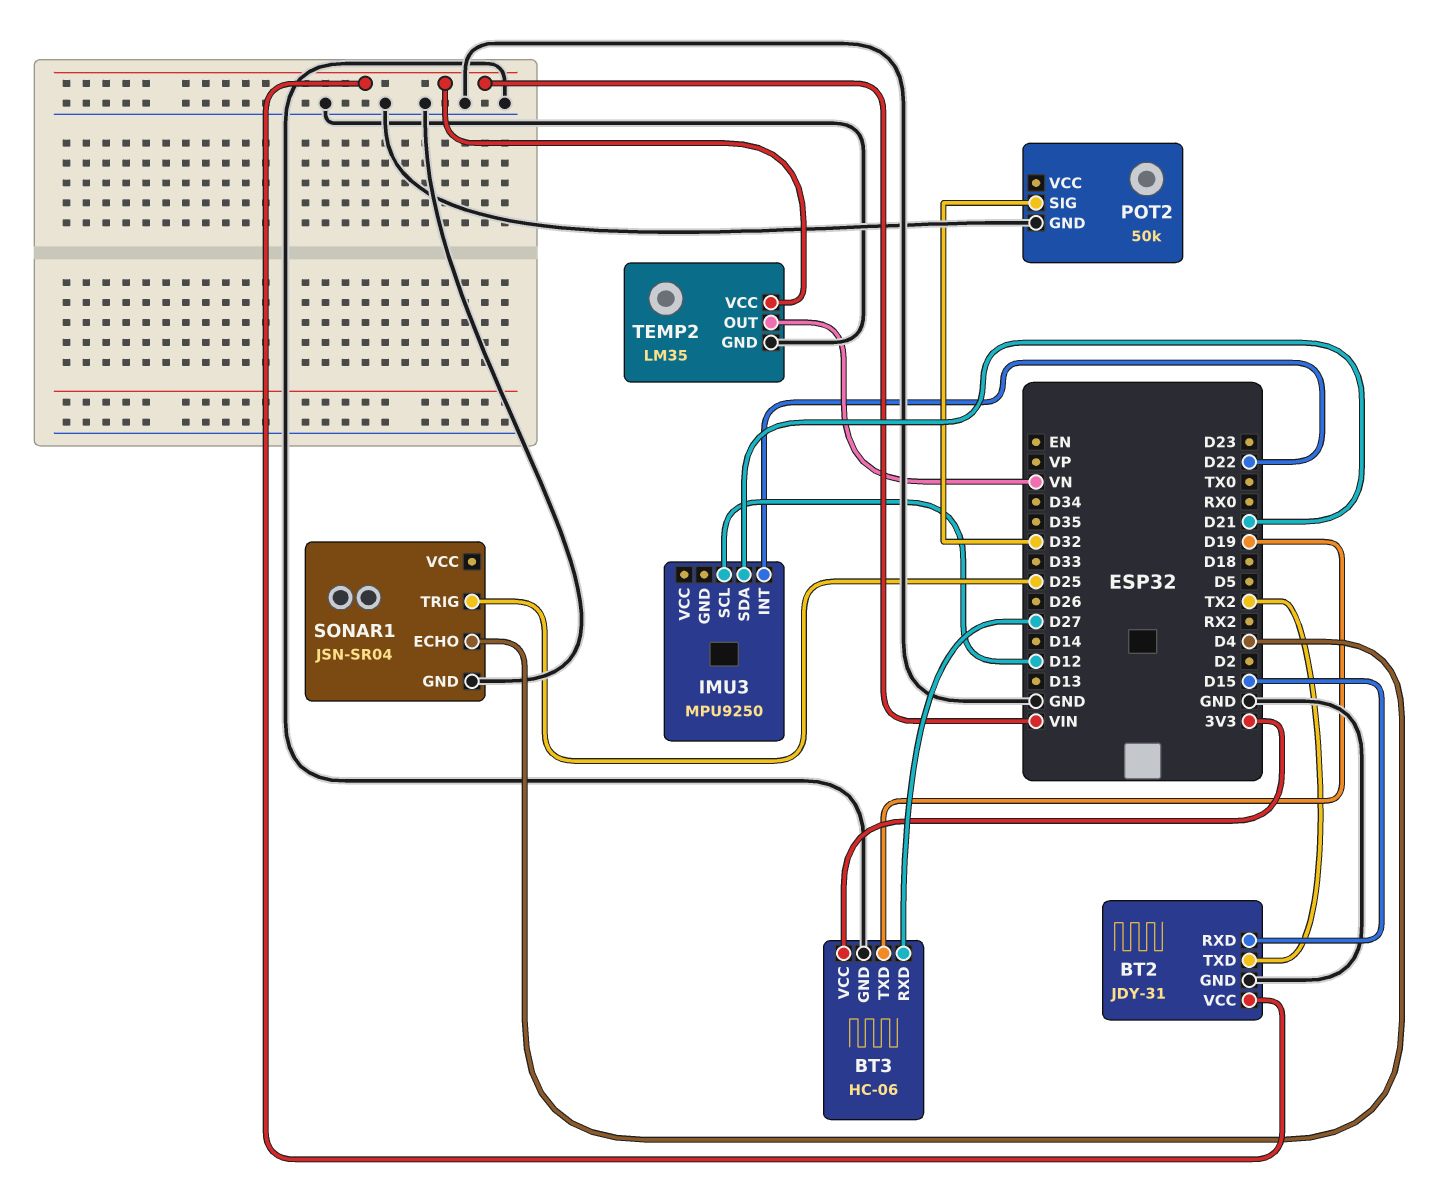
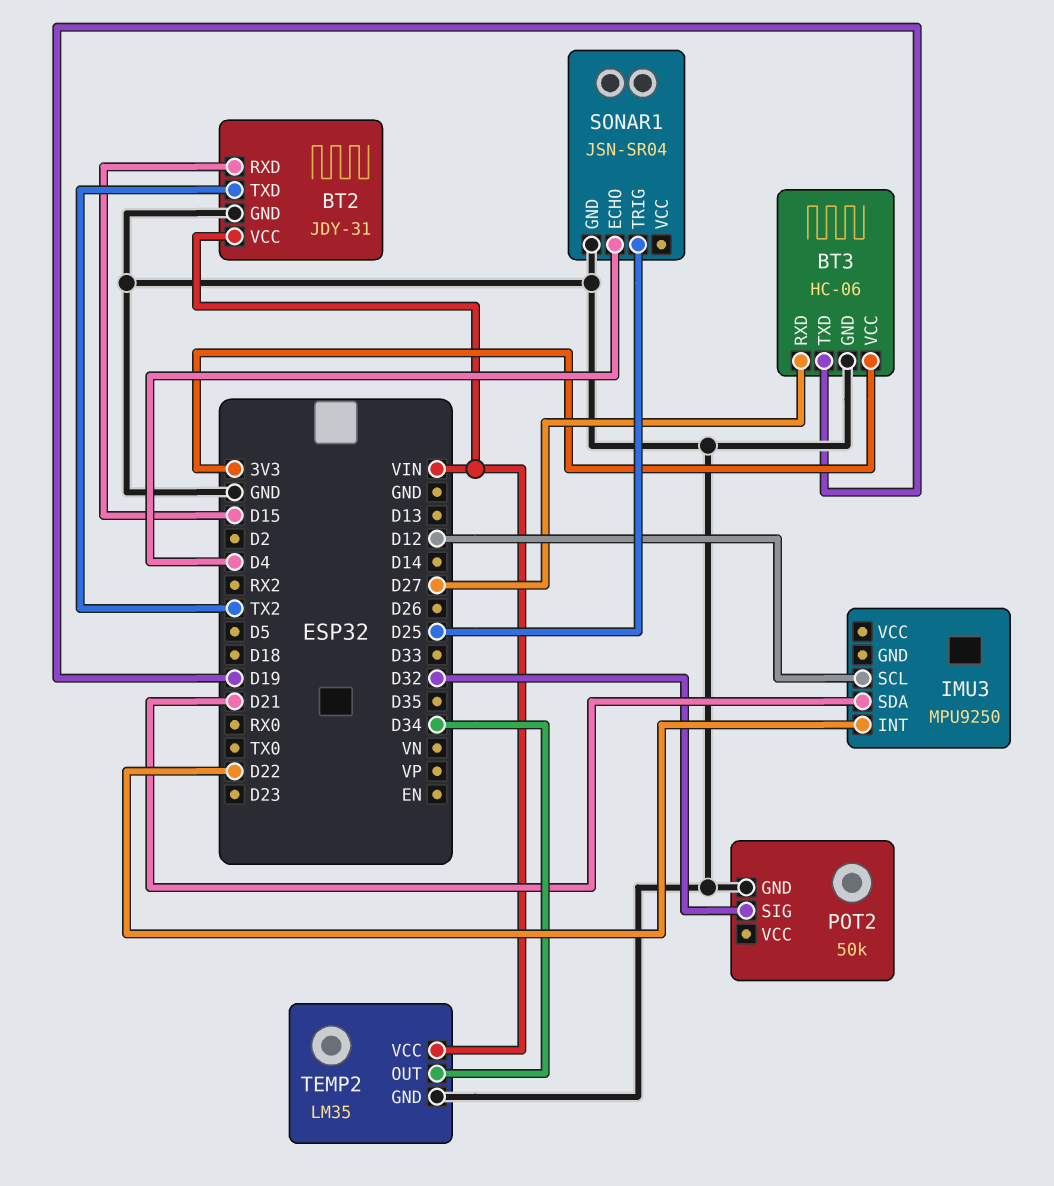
TEMP2 pin OUT: VN -> D34

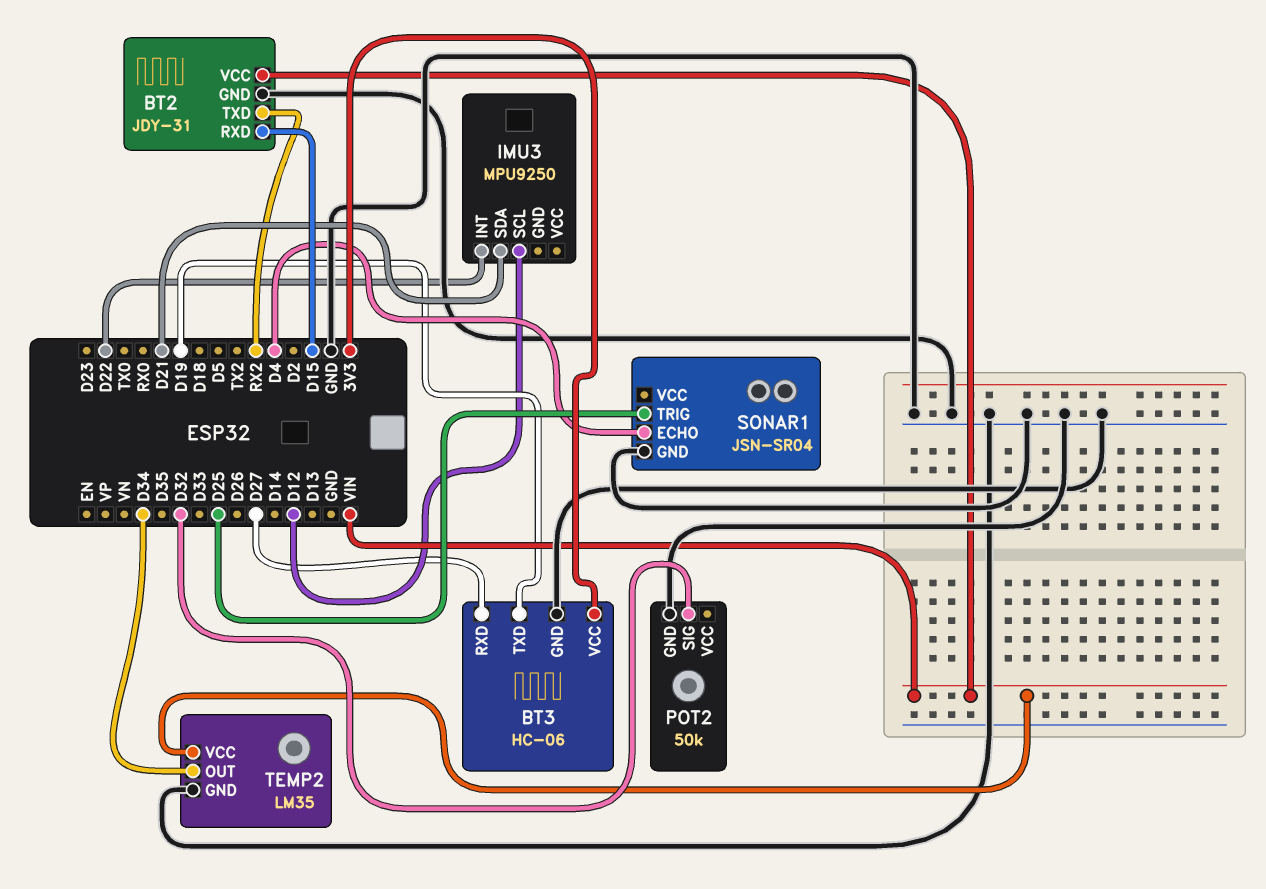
BT2 pin TXD: TX2 -> RX2

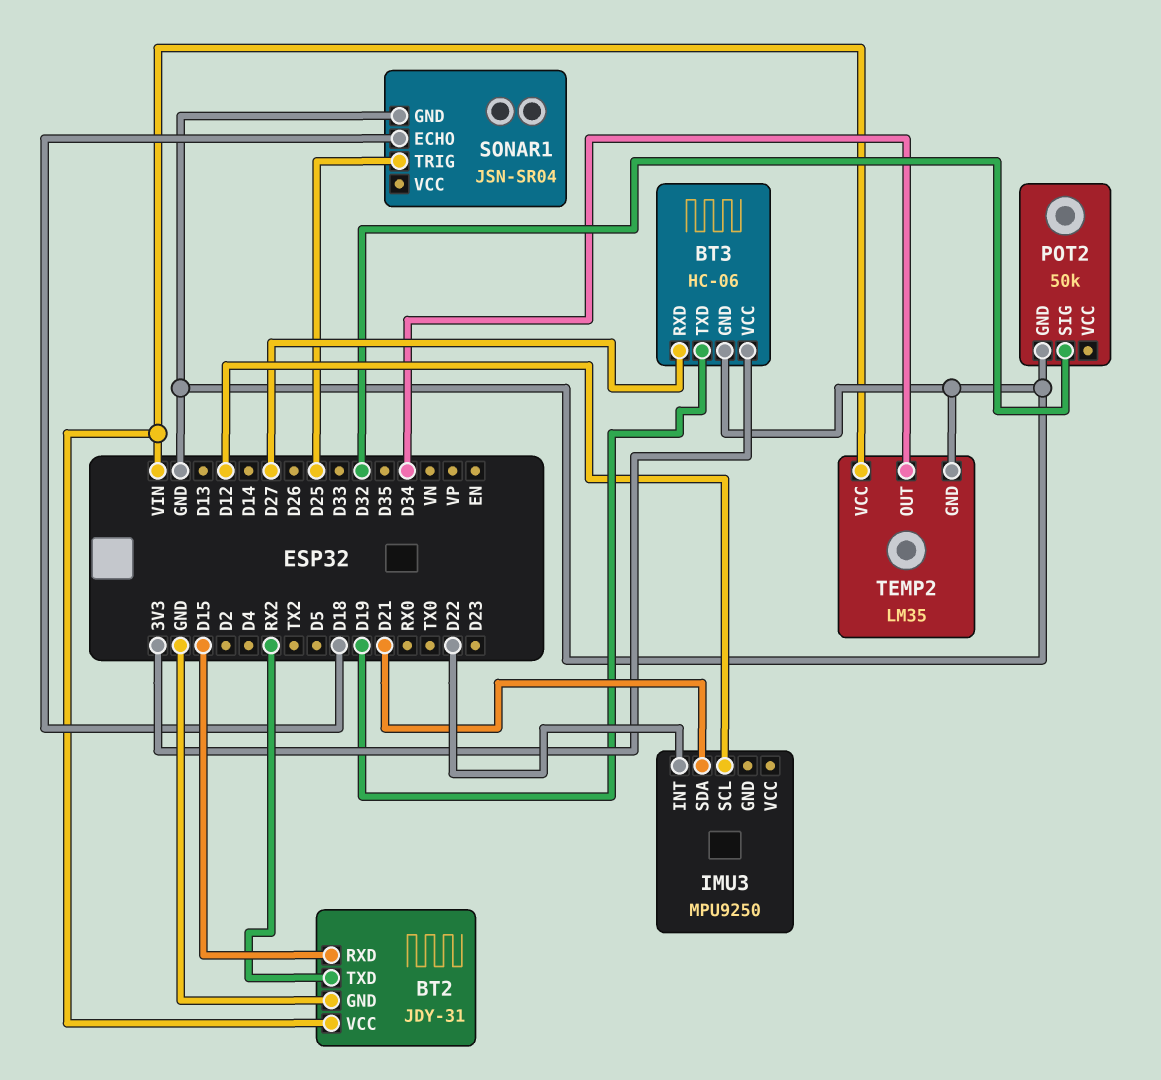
SONAR1 pin ECHO: D4 -> D18

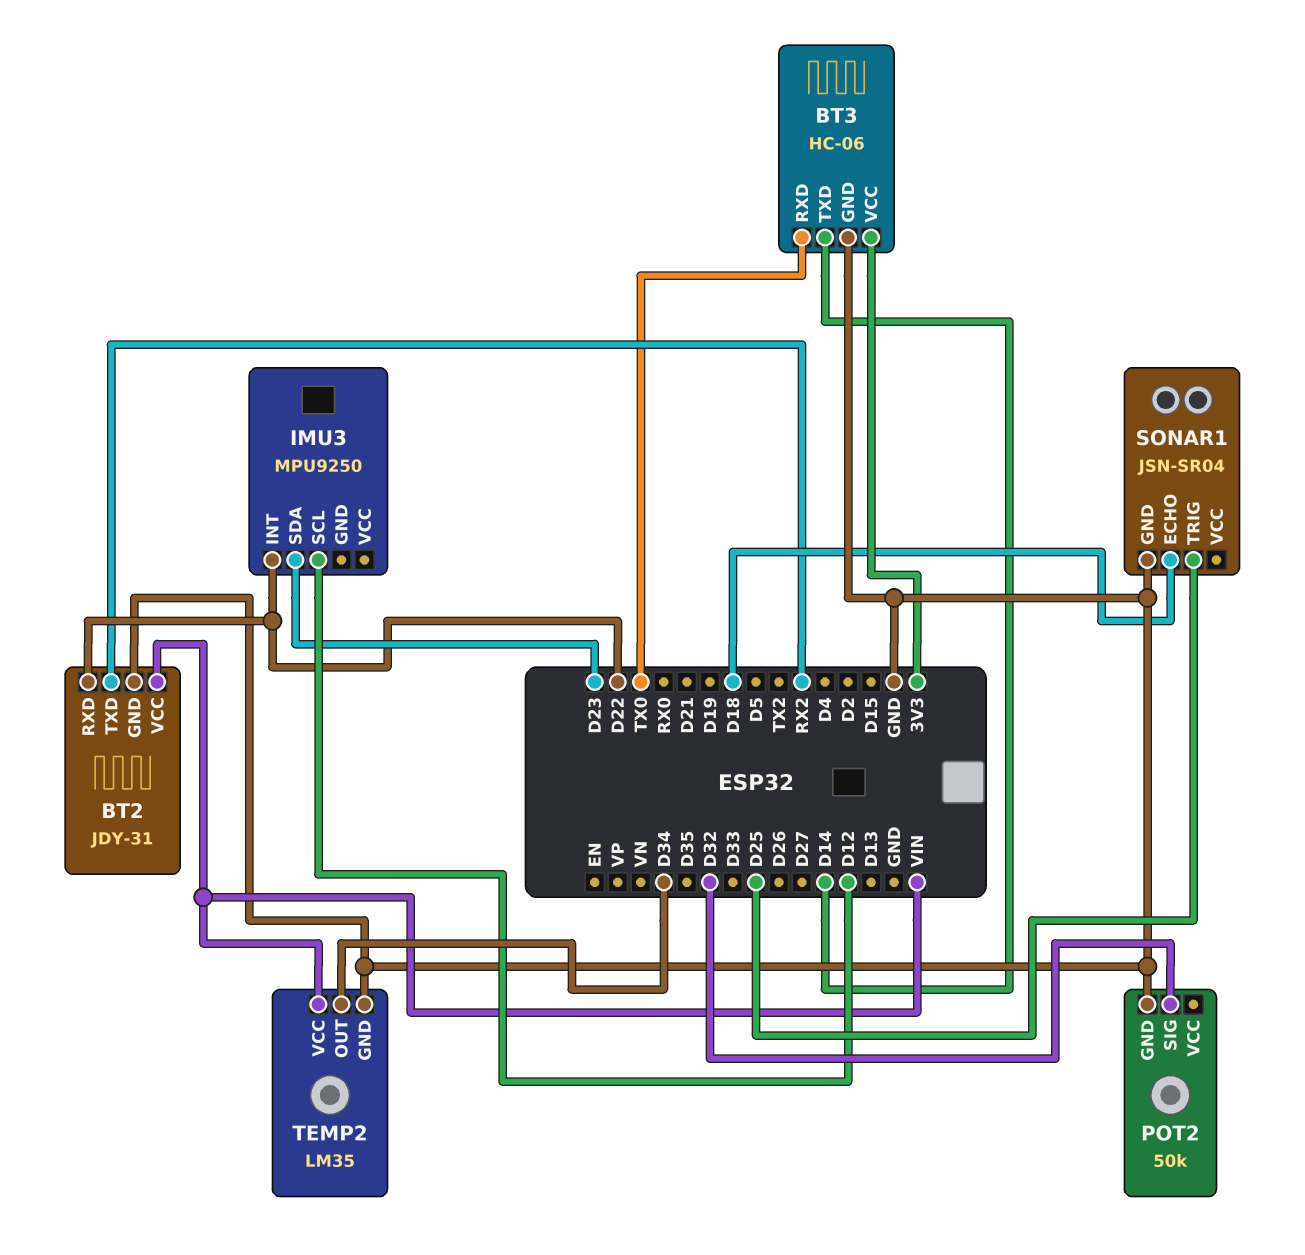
BT2 pin RXD: D15 -> D22
BT3 pin RXD: D27 -> TX0
BT3 pin TXD: D19 -> D14
IMU3 pin SDA: D21 -> D23

